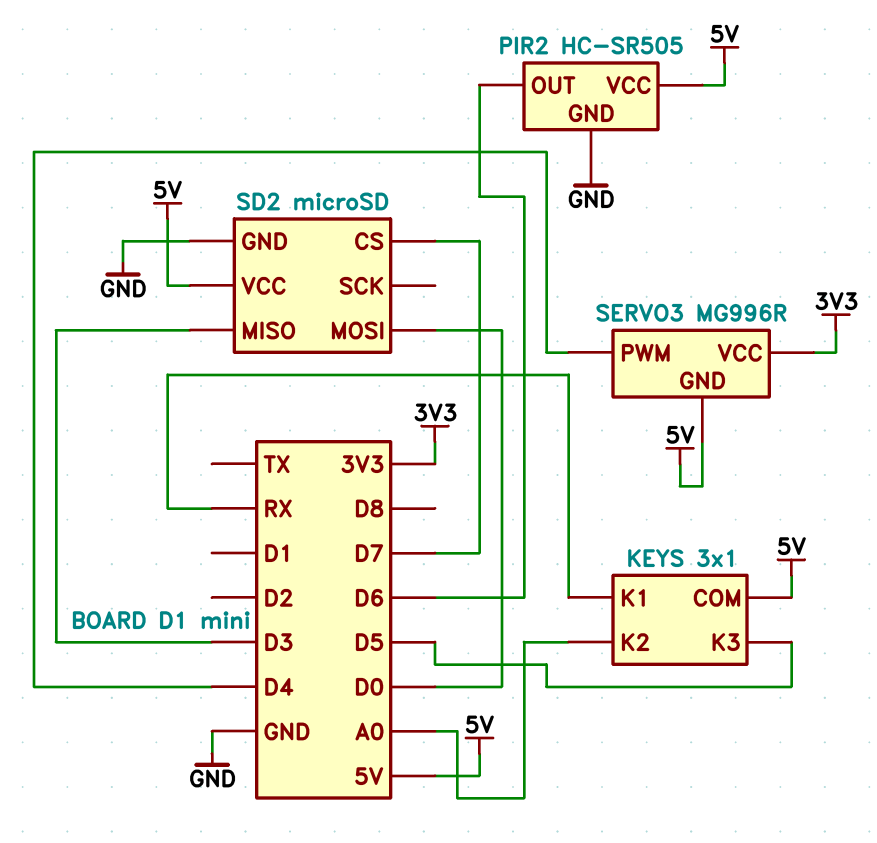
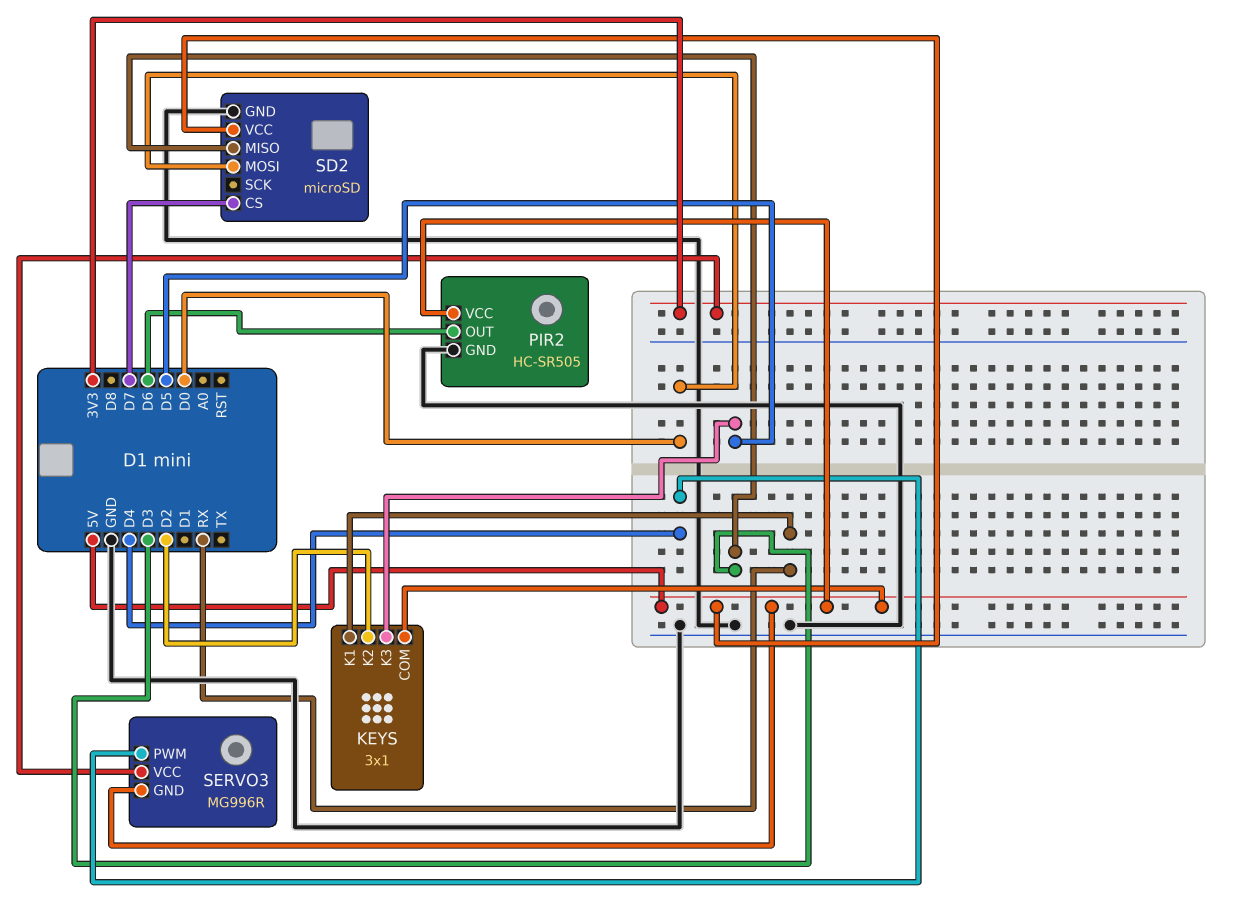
KEYS pin K2: A0 -> D2

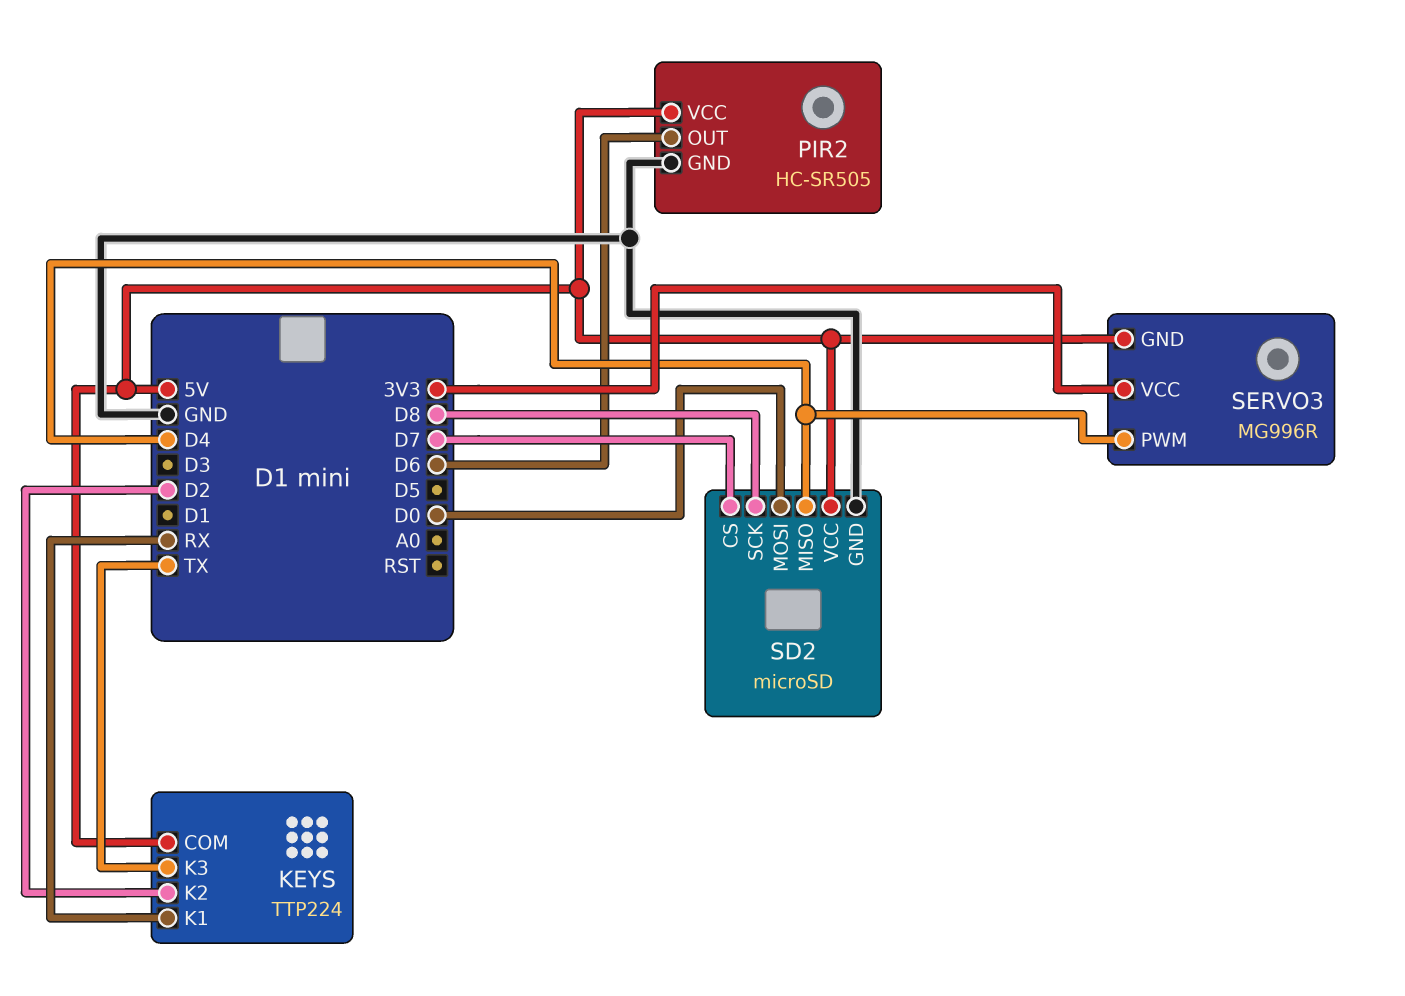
KEYS: 3x1 -> TTP224
KEYS pin K3: D5 -> TX
SD2 pin MISO: D3 -> D4
SD2 pin SCK: none -> D8

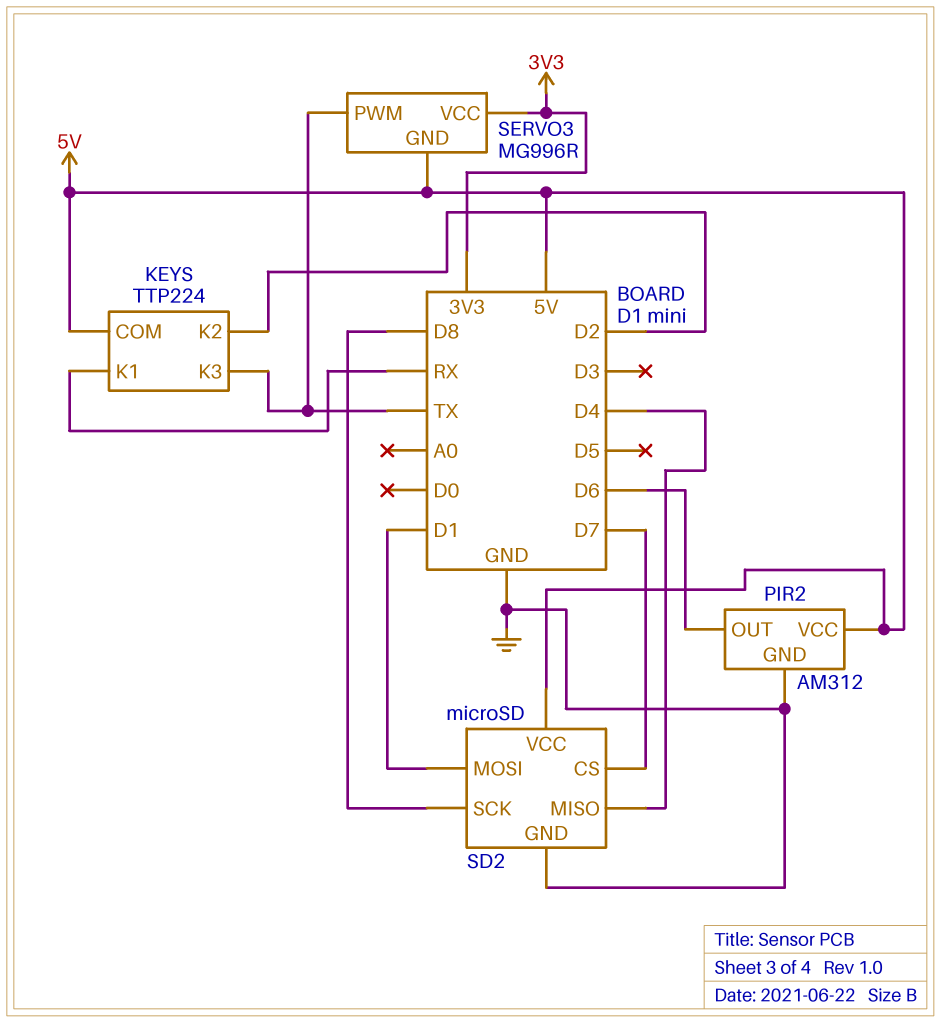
PIR2: HC-SR505 -> AM312
SD2 pin MOSI: D0 -> D1
SERVO3 pin PWM: D4 -> TX

